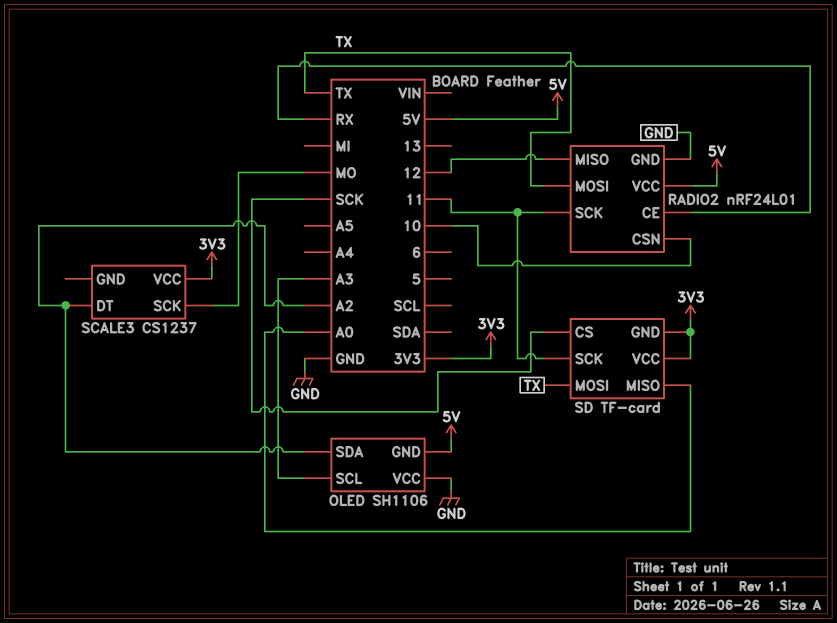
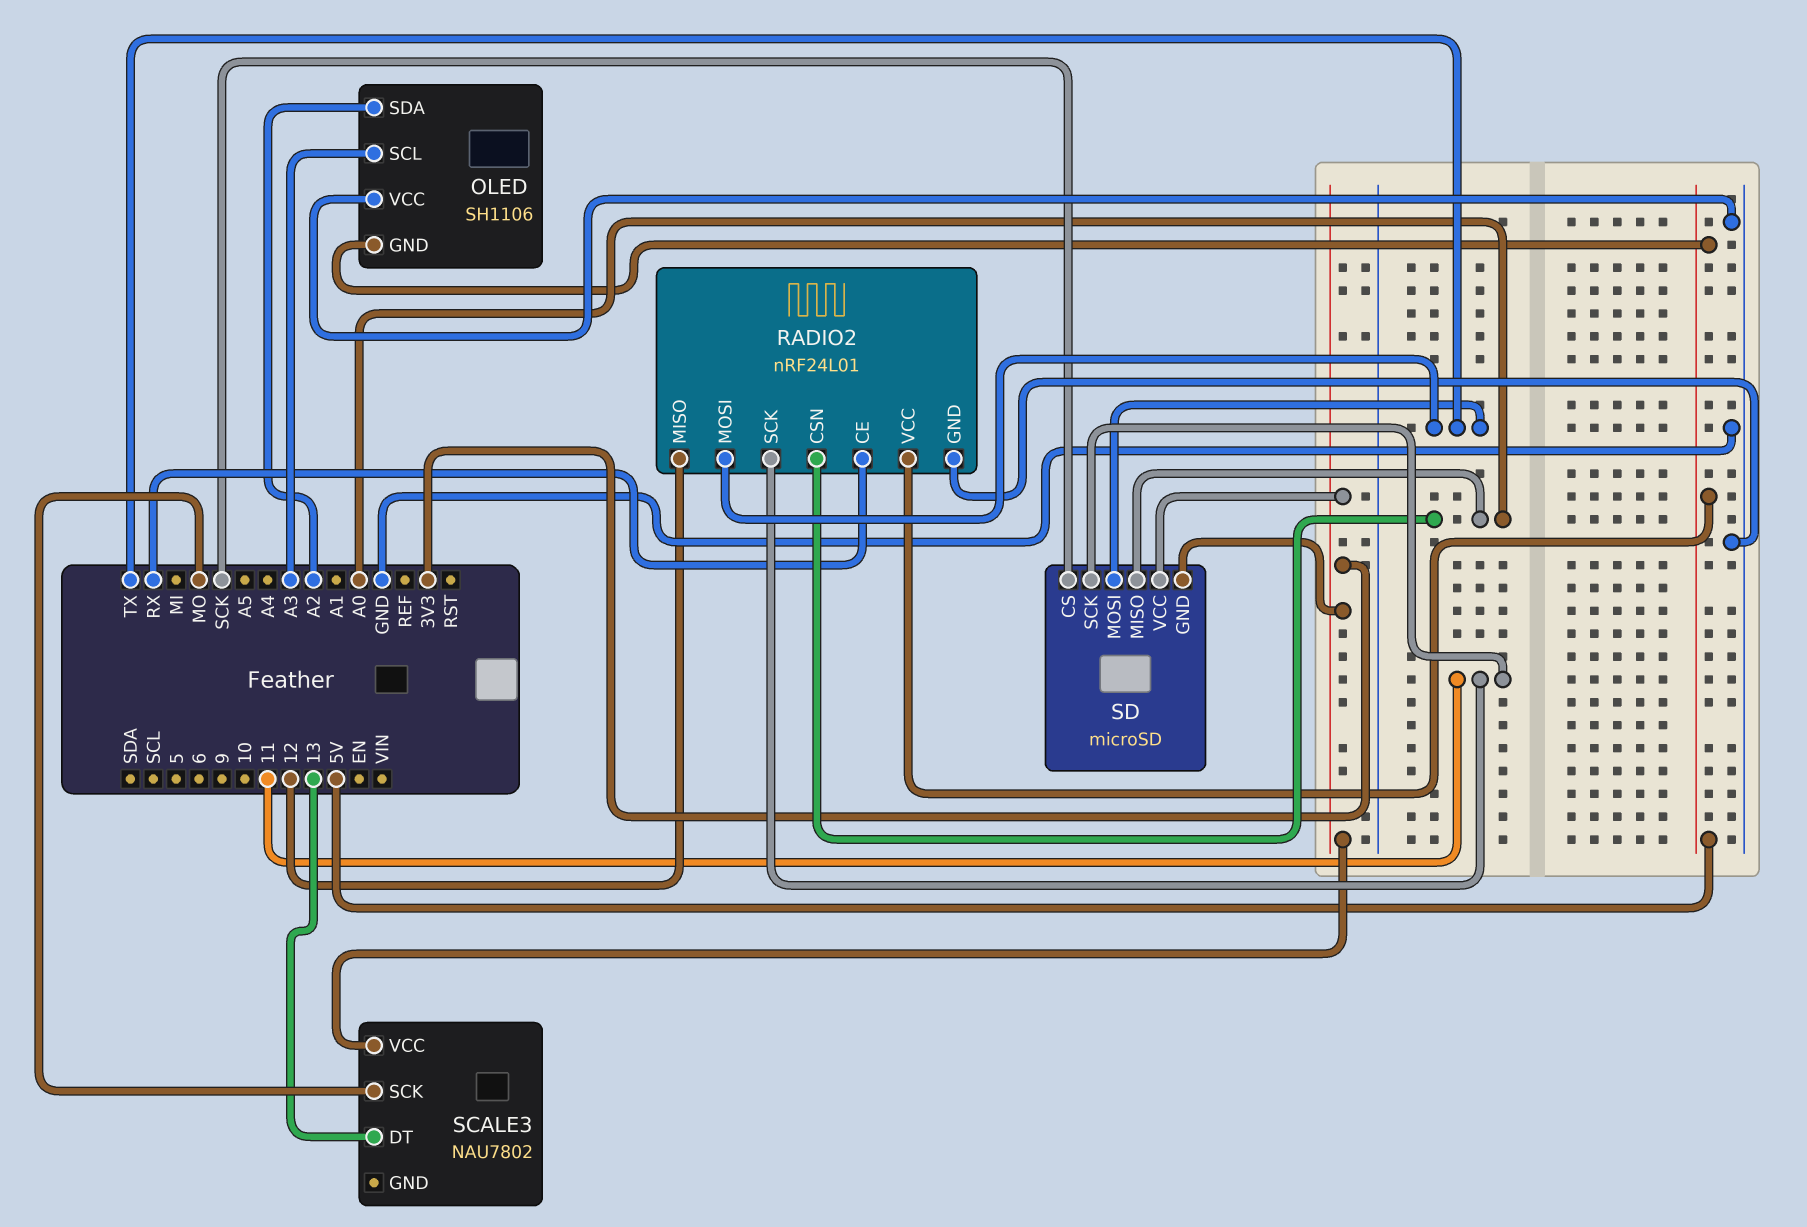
RADIO2 pin CSN: 10 -> A0
SCALE3: CS1237 -> NAU7802
SCALE3 pin DT: A2 -> 13
SD: TF-card -> microSD

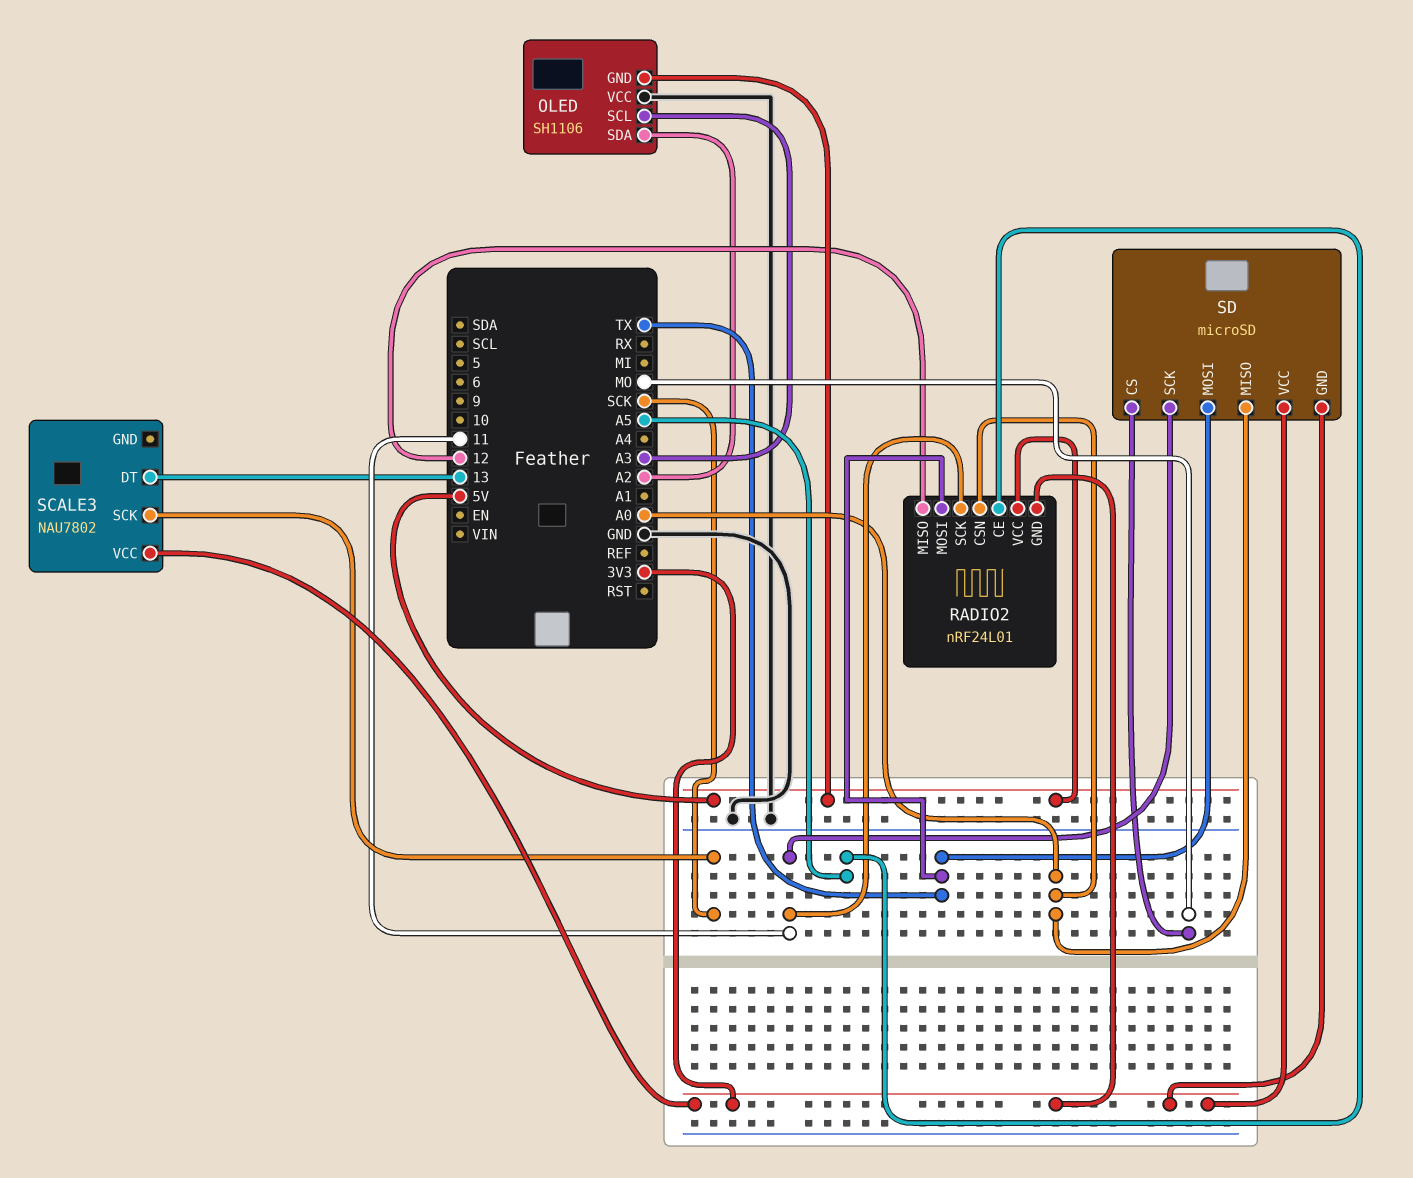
RADIO2 pin CE: RX -> A5
RADIO2 pin GND: GND -> 3V3
SCALE3 pin SCK: MO -> SCK
SD pin CS: SCK -> MO

